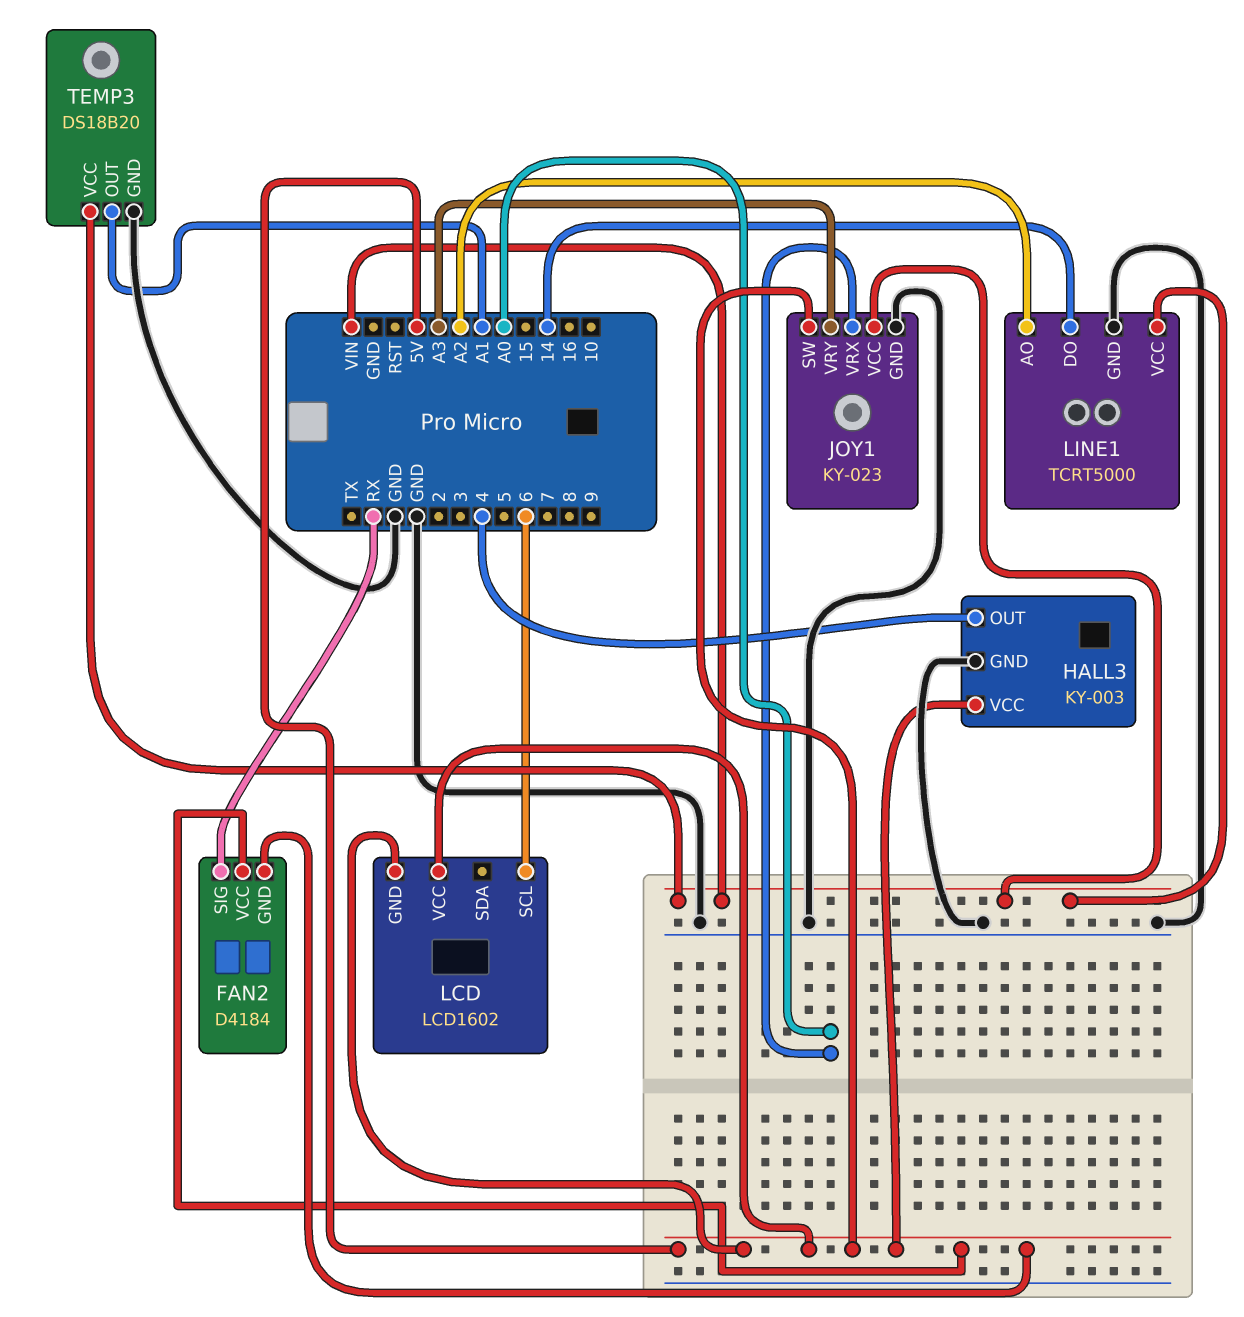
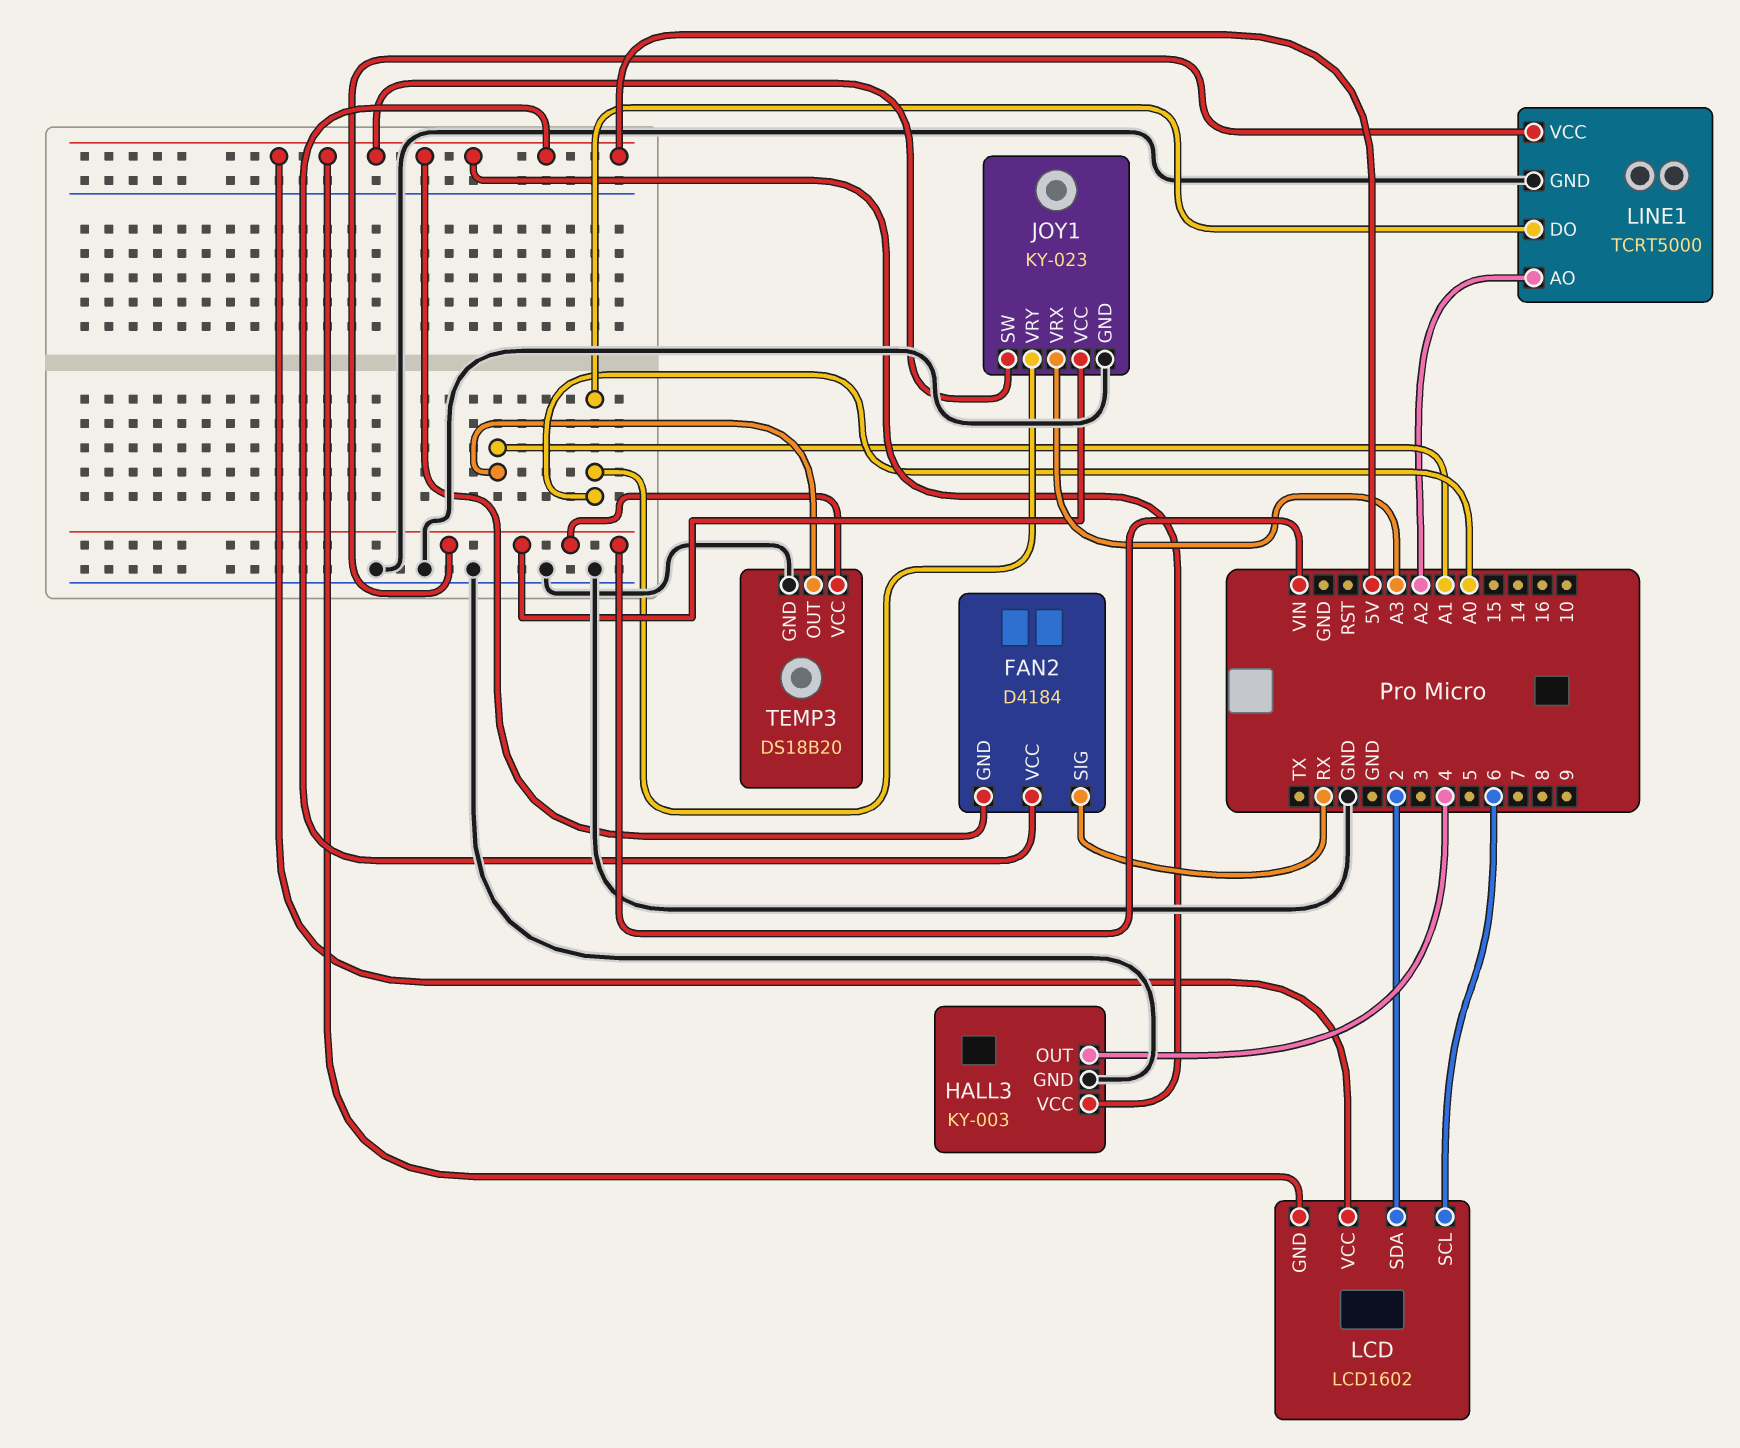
JOY1 pin VRX: A0 -> A3
JOY1 pin VRY: A3 -> A0
LCD pin SDA: none -> 2
LINE1 pin DO: 14 -> A0

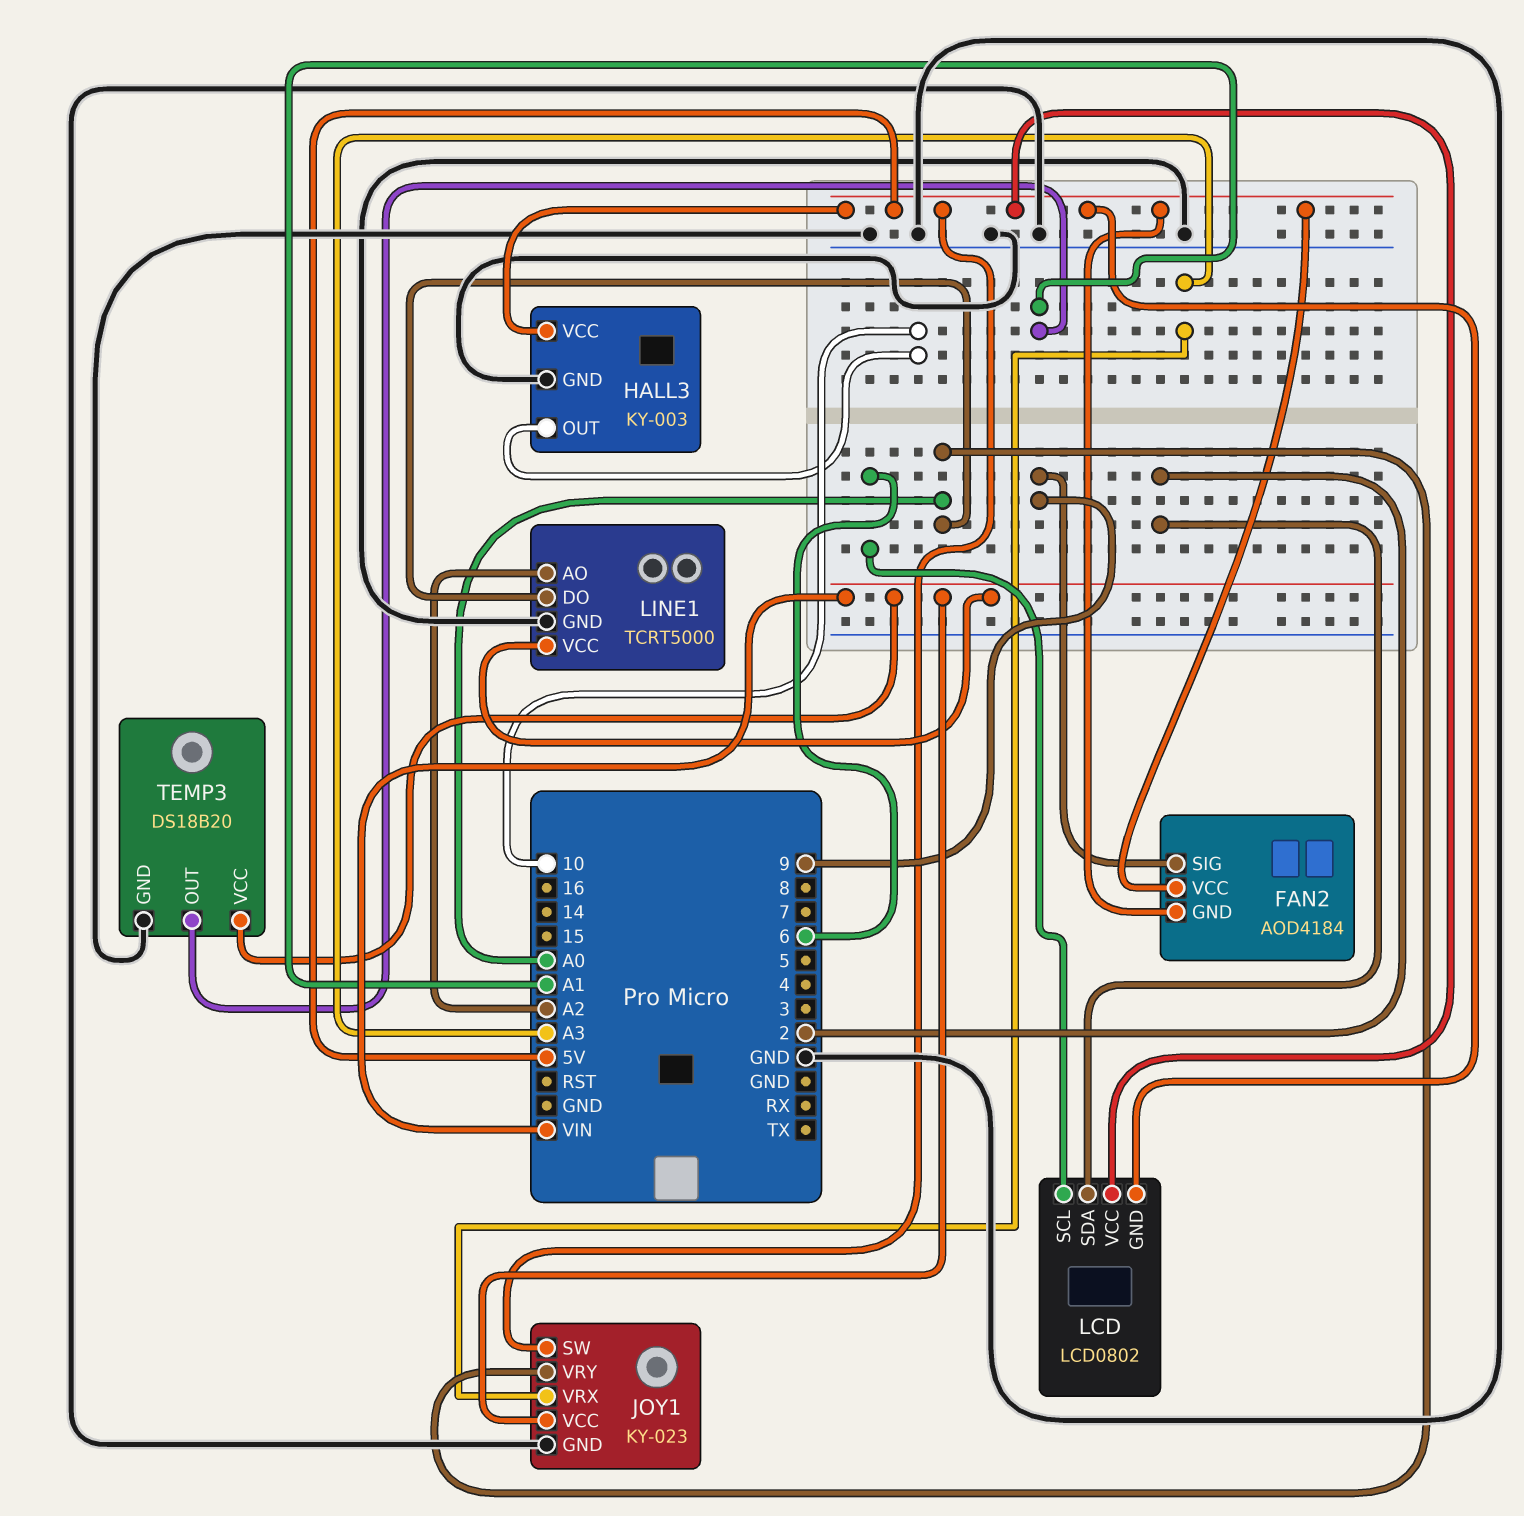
FAN2: D4184 -> AOD4184
FAN2 pin SIG: RX -> 9
HALL3 pin OUT: 4 -> 10
LCD: LCD1602 -> LCD0802

